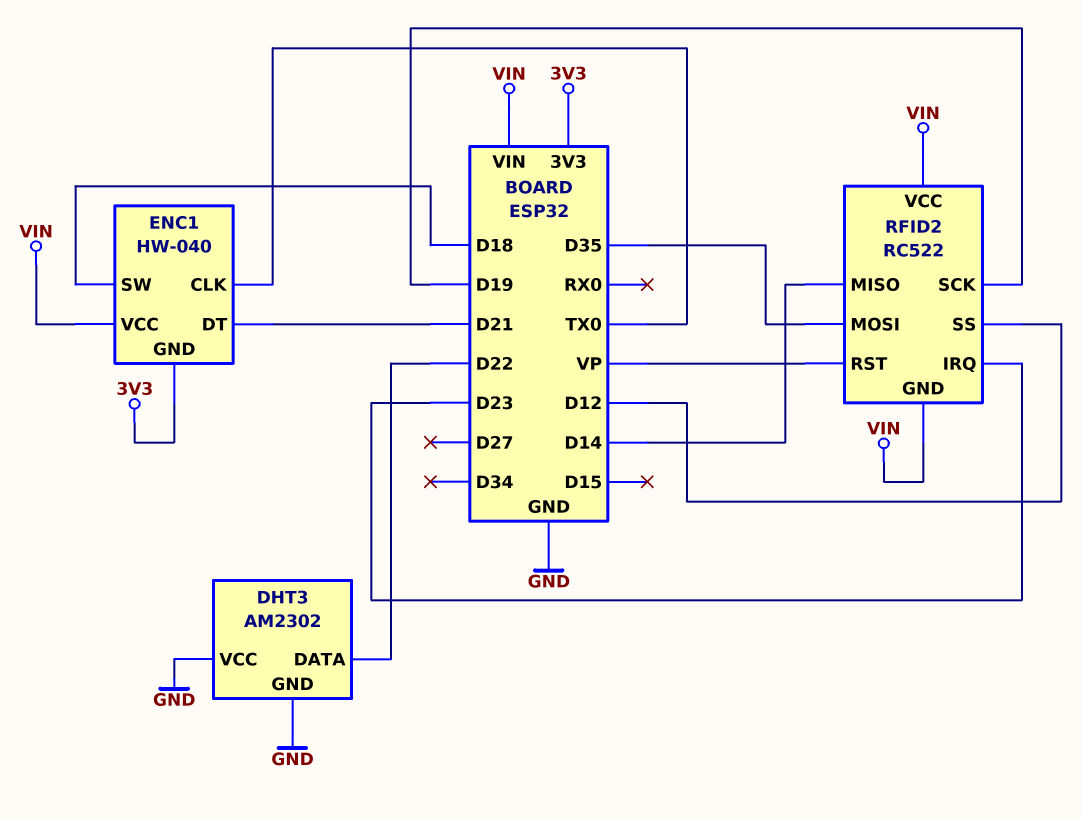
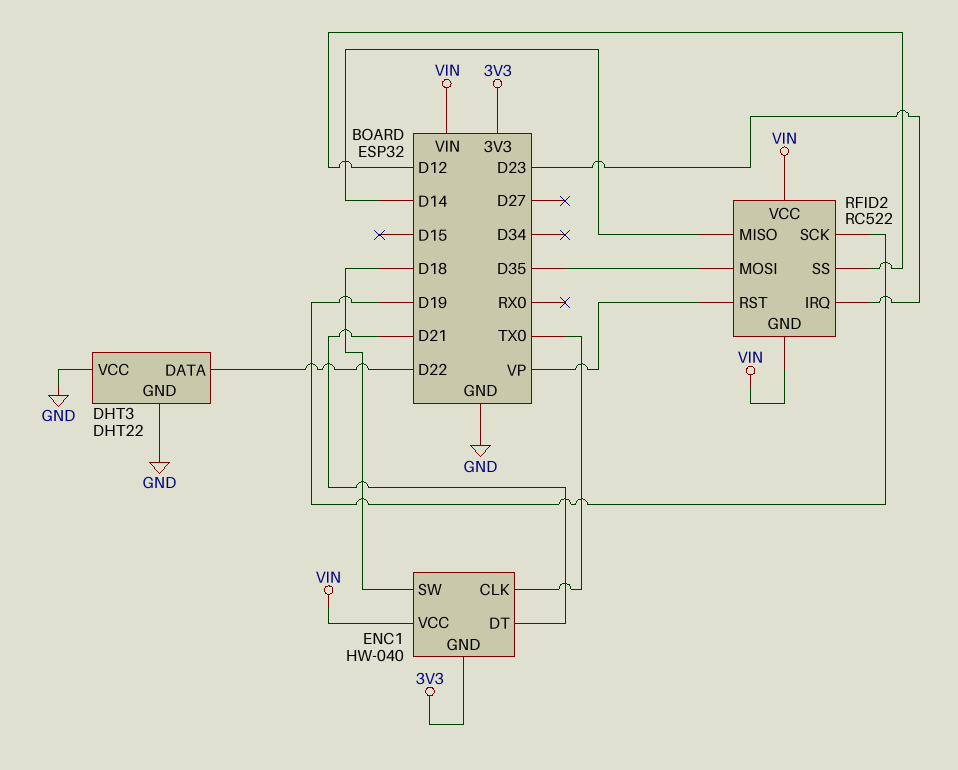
DHT3: AM2302 -> DHT22

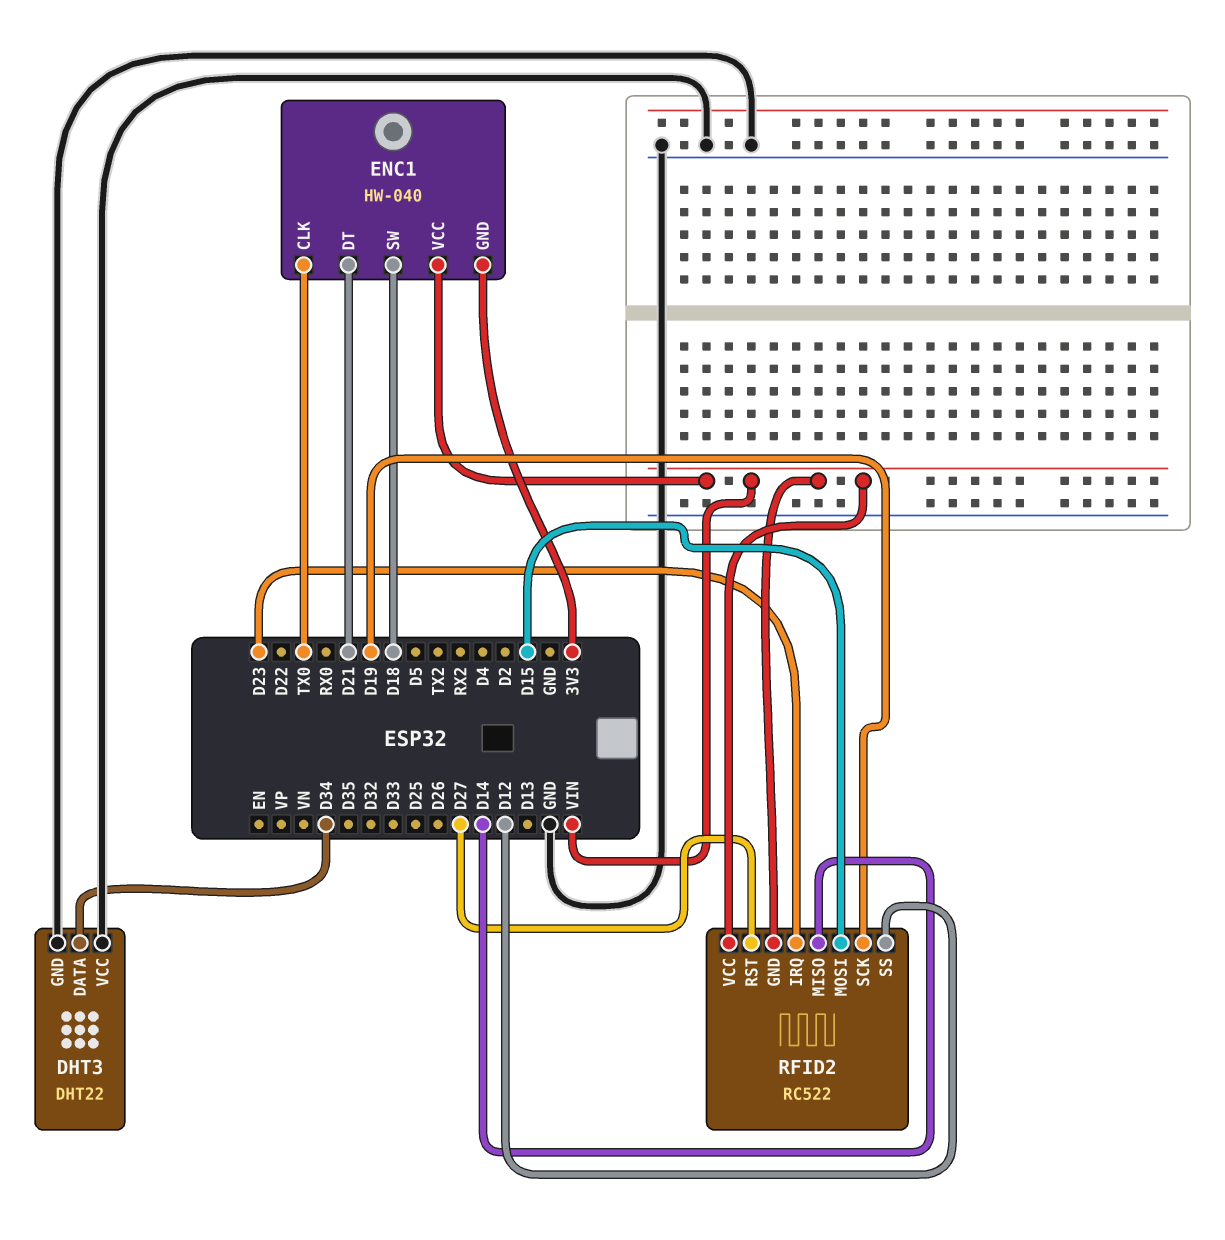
DHT3 pin DATA: D22 -> D34
RFID2 pin MOSI: D35 -> D15
RFID2 pin RST: VP -> D27

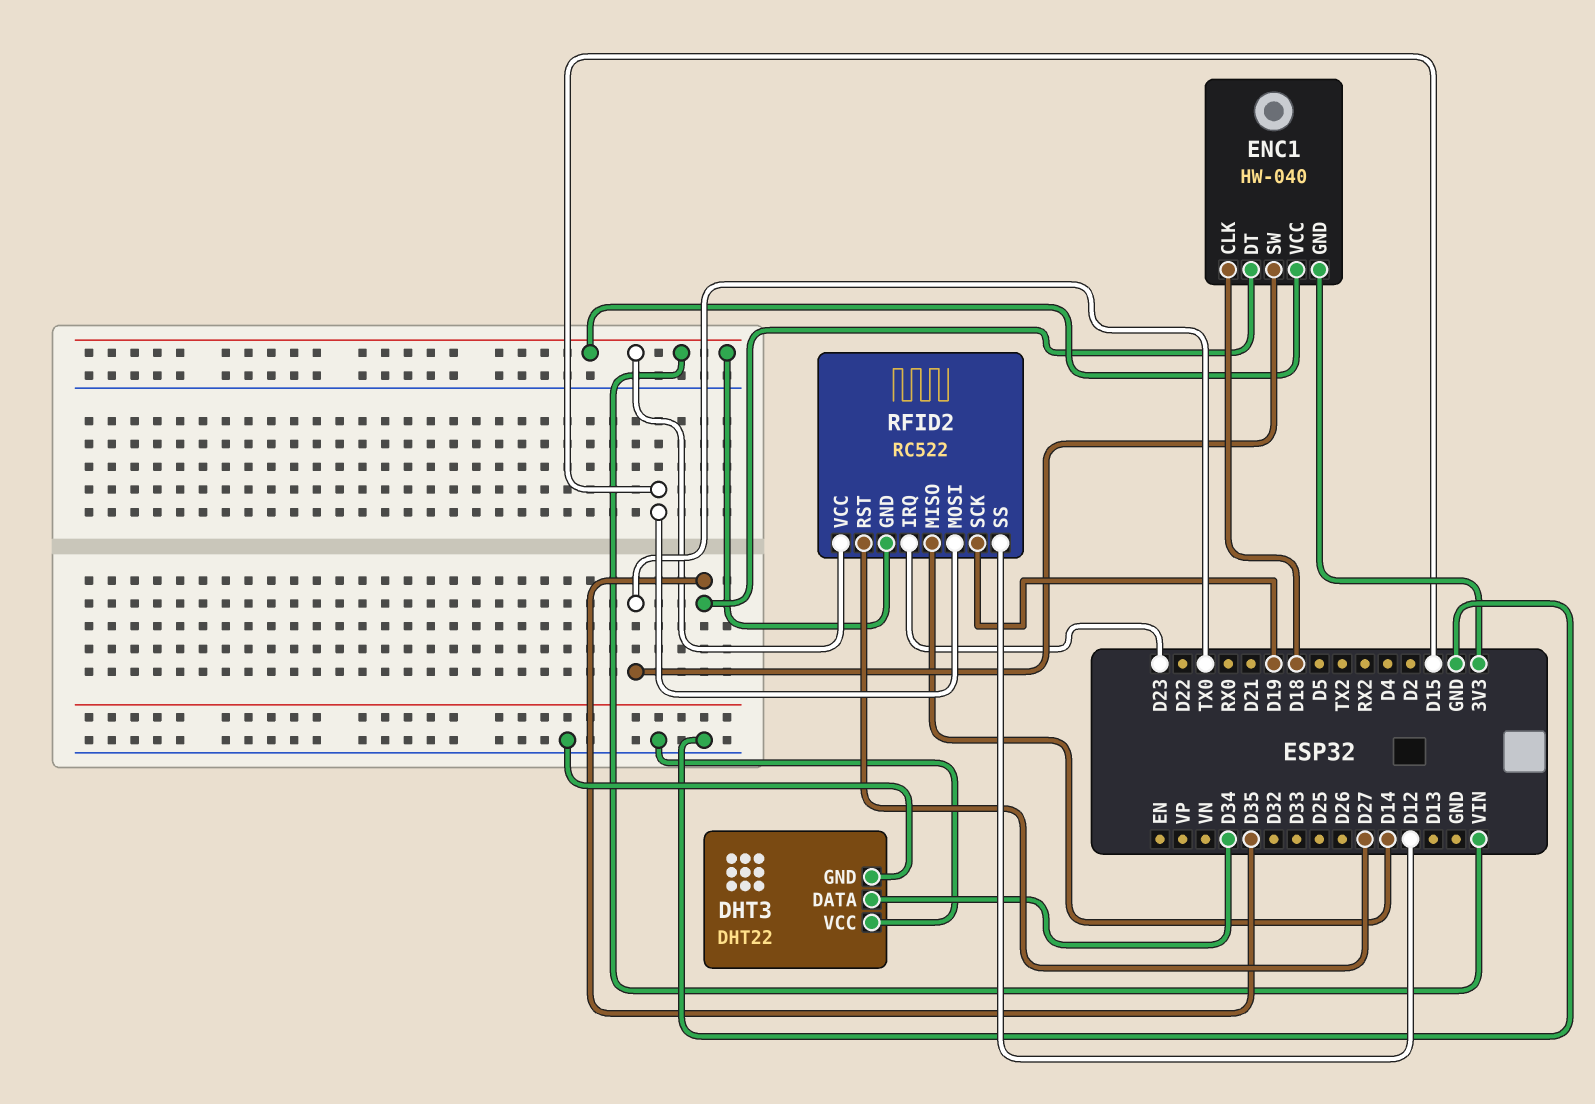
ENC1 pin CLK: TX0 -> D18
ENC1 pin DT: D21 -> D35
ENC1 pin SW: D18 -> TX0

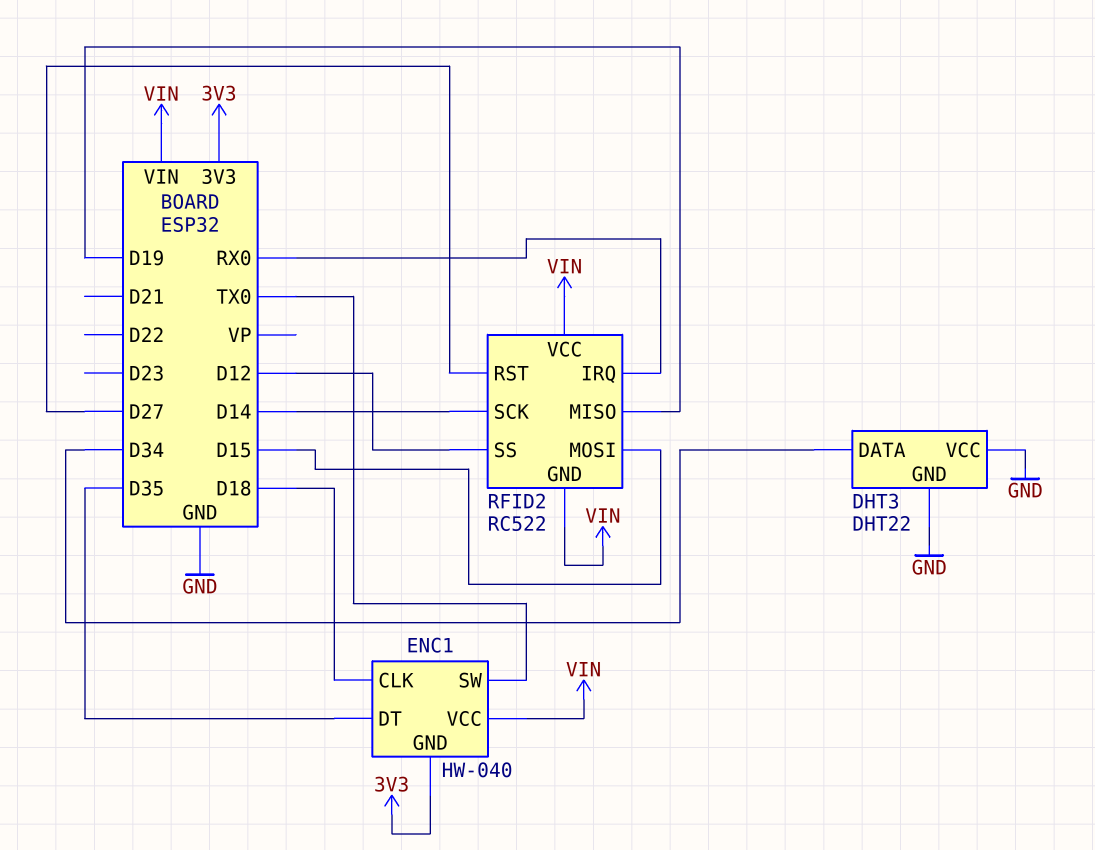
RFID2 pin IRQ: D23 -> RX0
RFID2 pin MISO: D14 -> D19
RFID2 pin SCK: D19 -> D14

